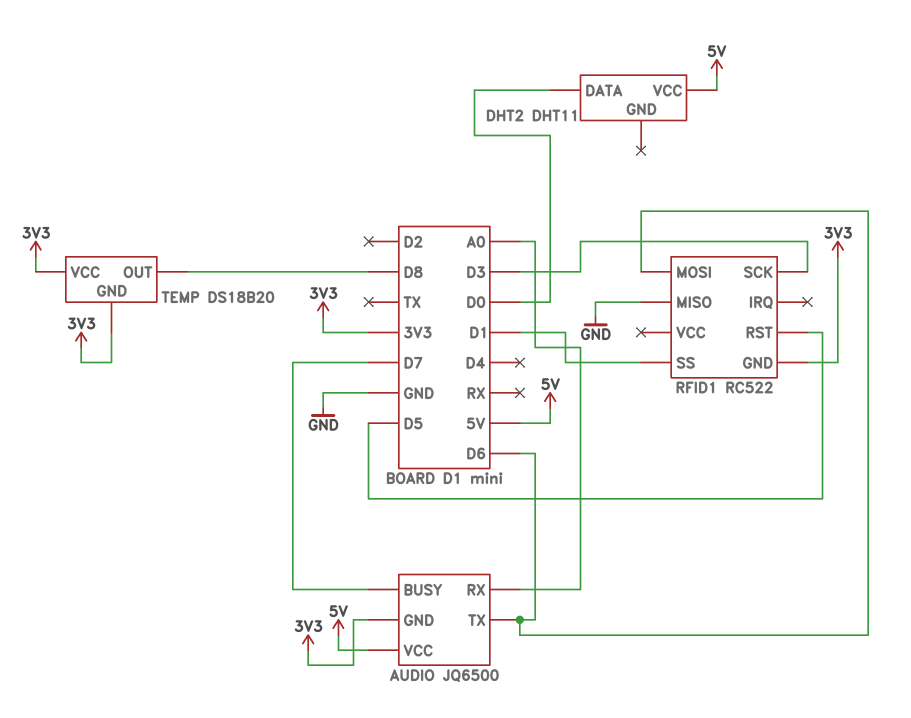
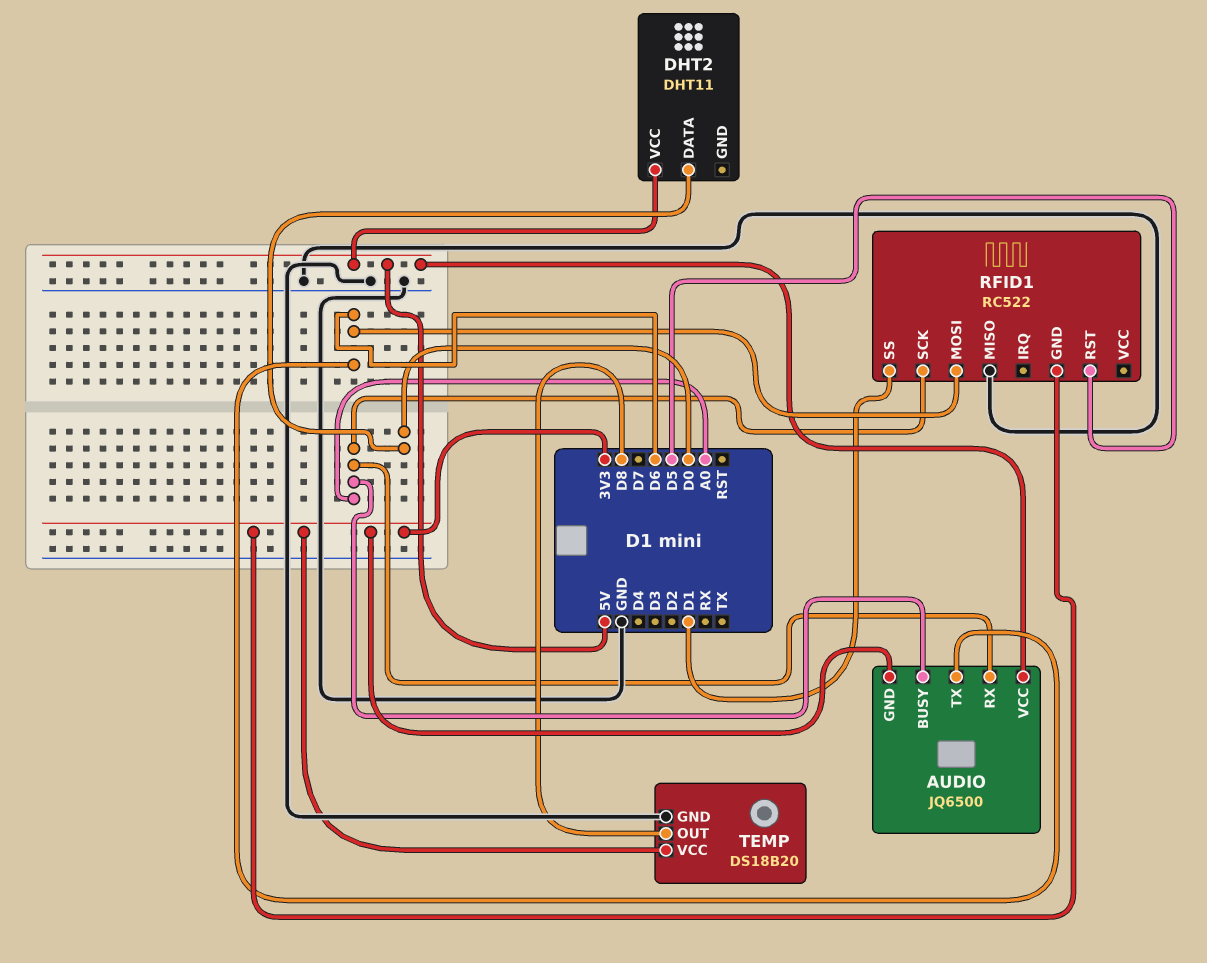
AUDIO pin BUSY: D7 -> A0
RFID1 pin SCK: D3 -> A0
TEMP pin GND: 3V3 -> GND

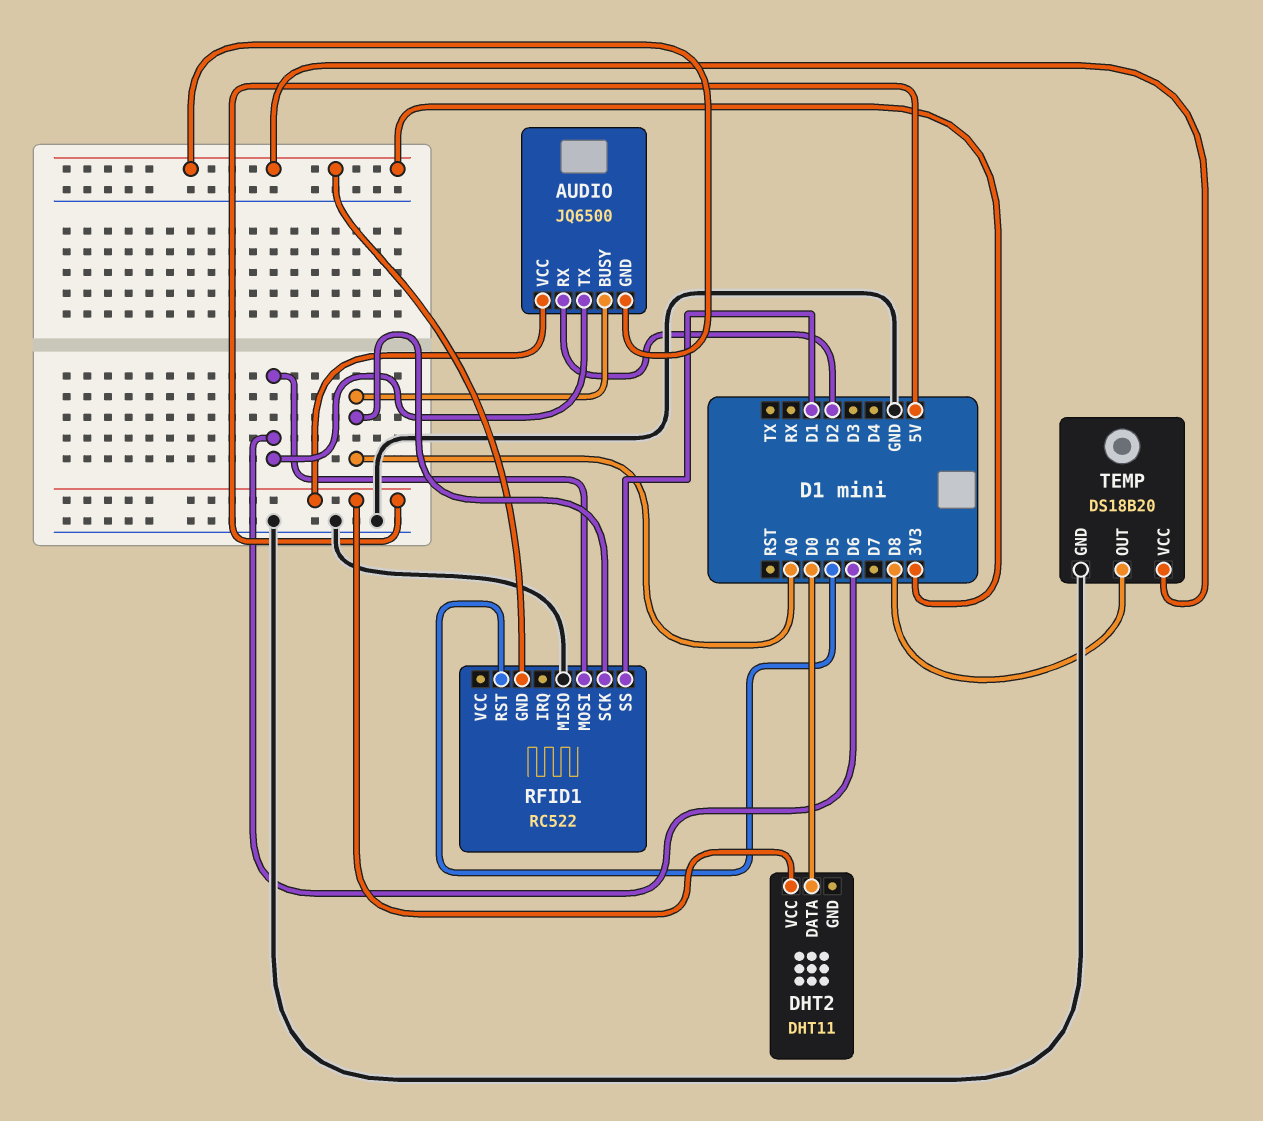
AUDIO pin RX: A0 -> D2

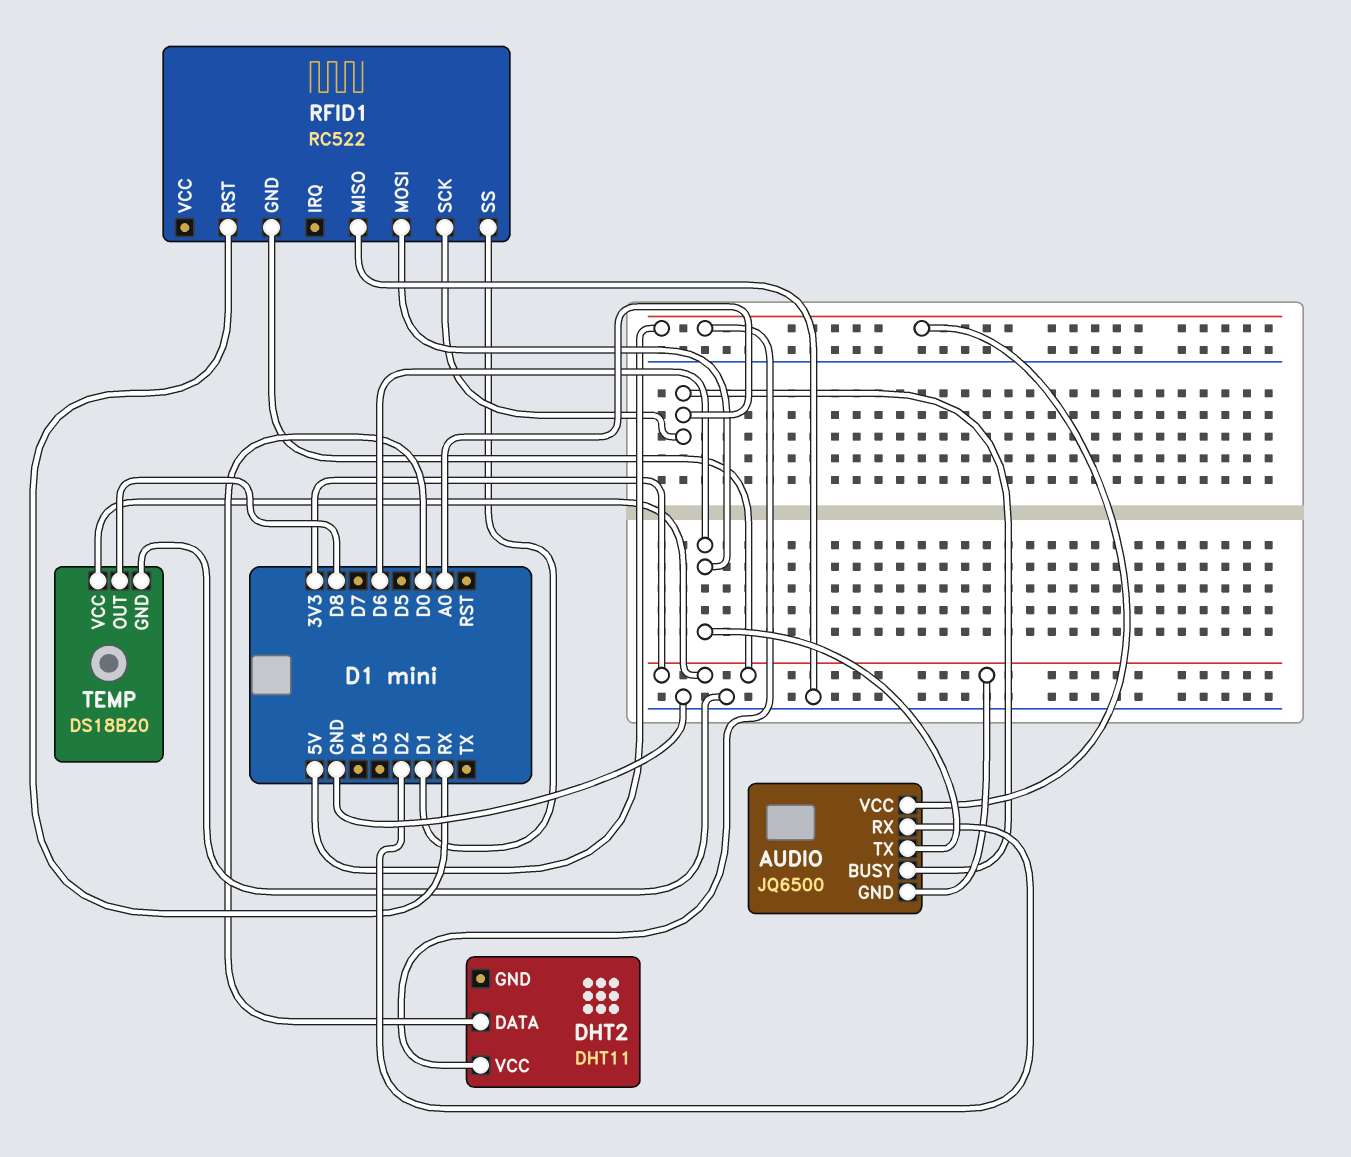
RFID1 pin RST: D5 -> RX

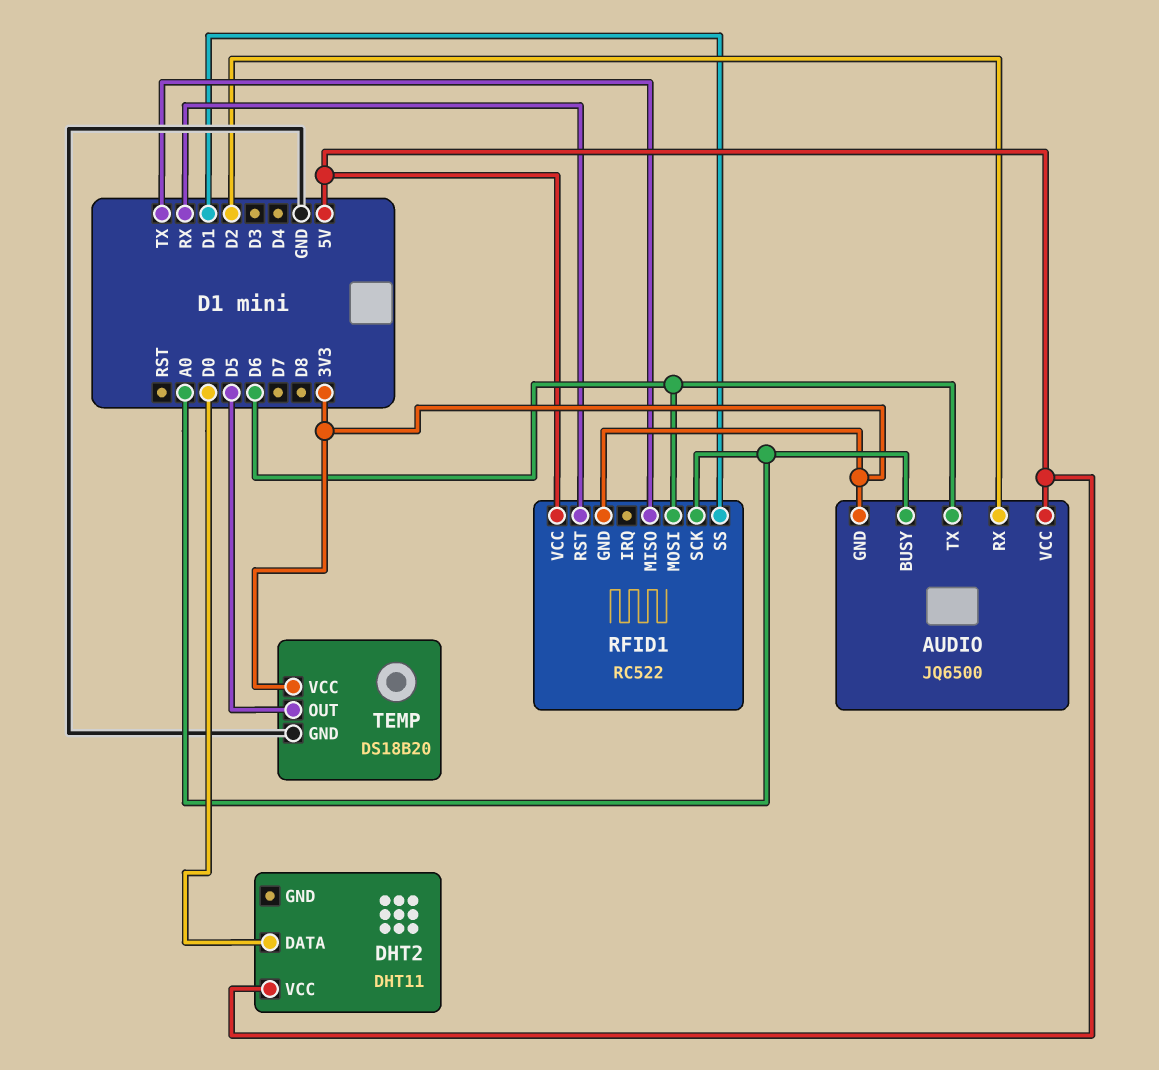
RFID1 pin MISO: GND -> TX
RFID1 pin VCC: none -> 5V
TEMP pin OUT: D8 -> D5

